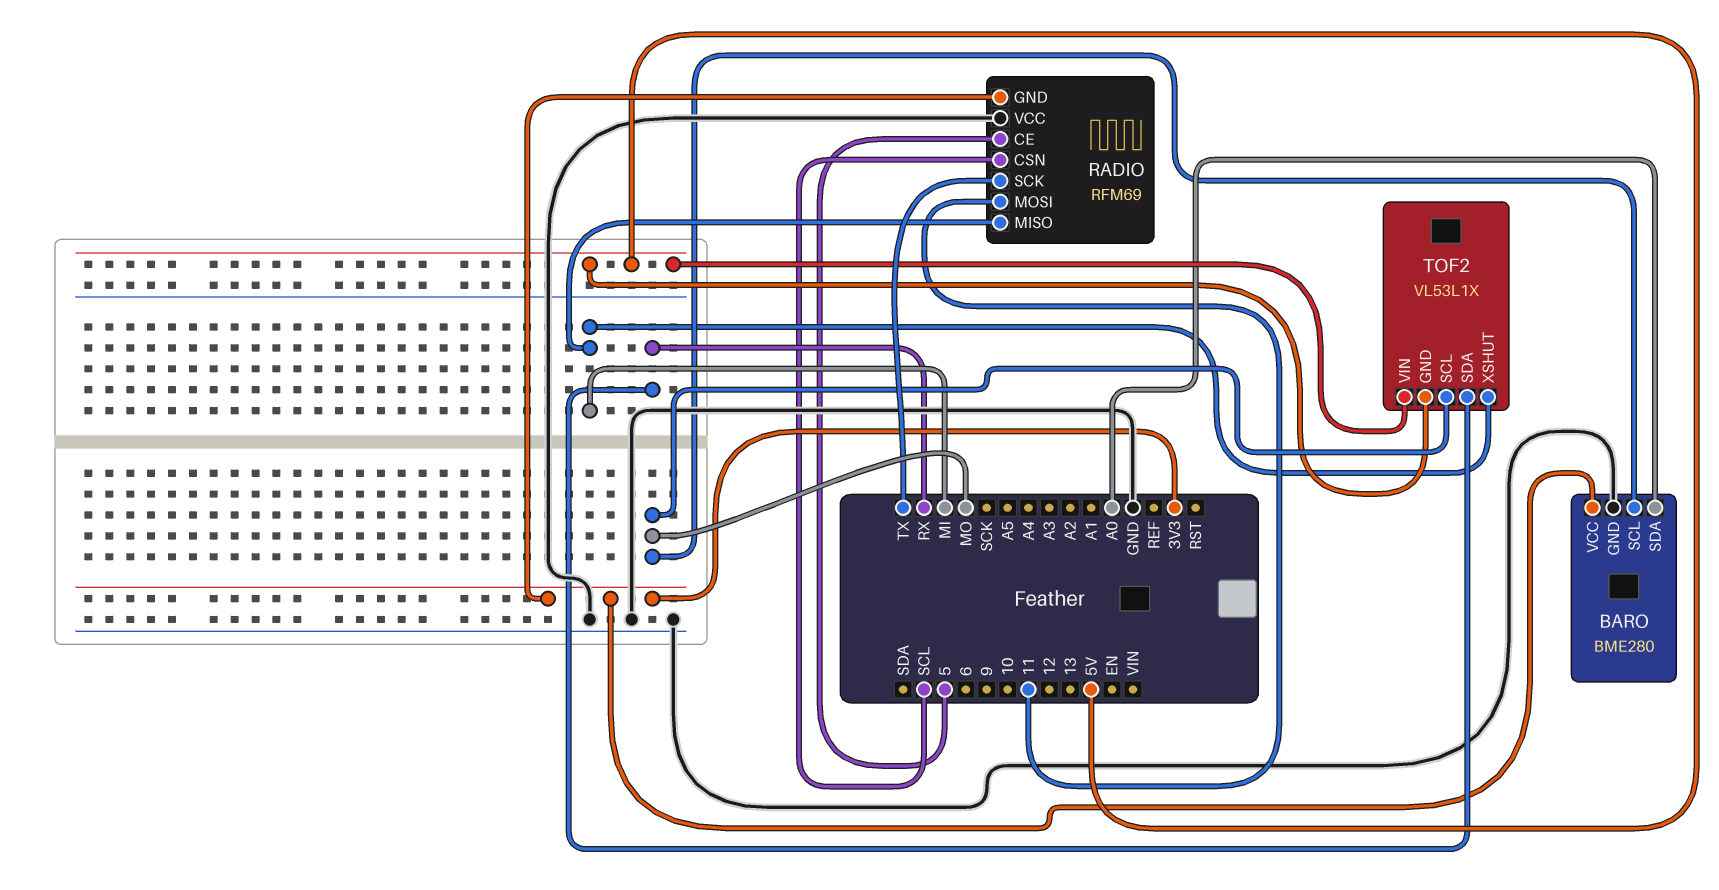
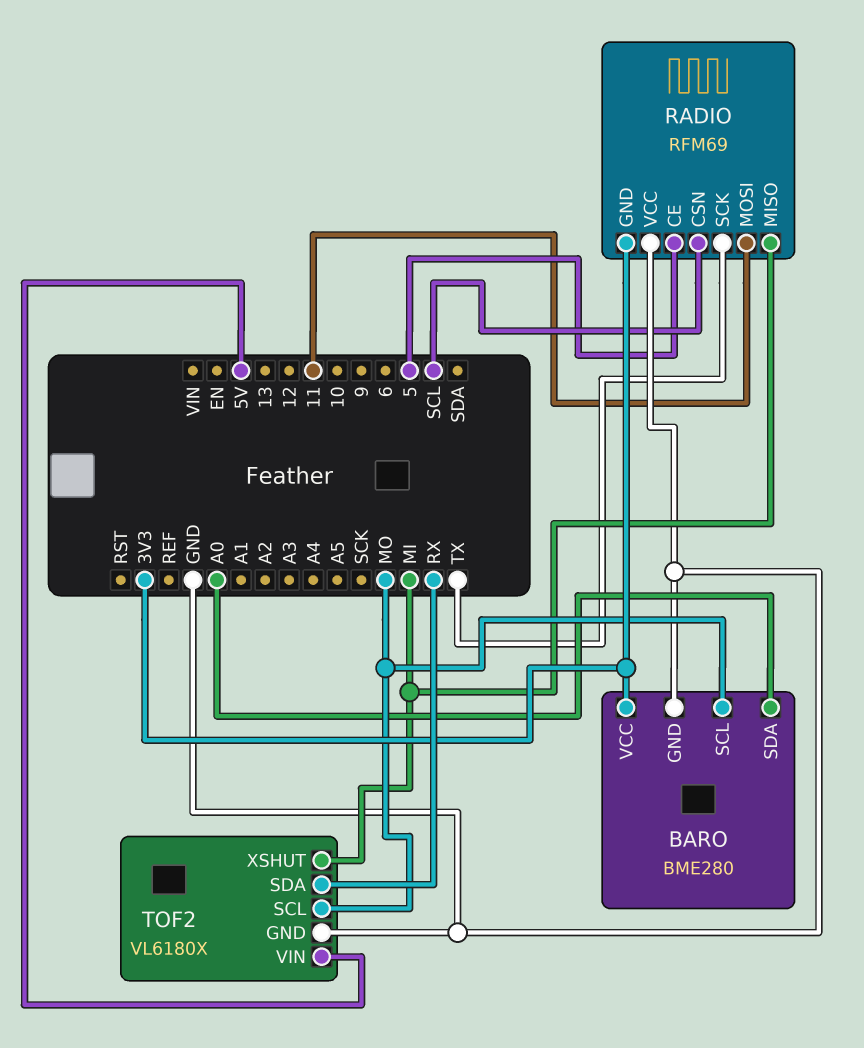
TOF2: VL53L1X -> VL6180X
TOF2 pin GND: 5V -> GND

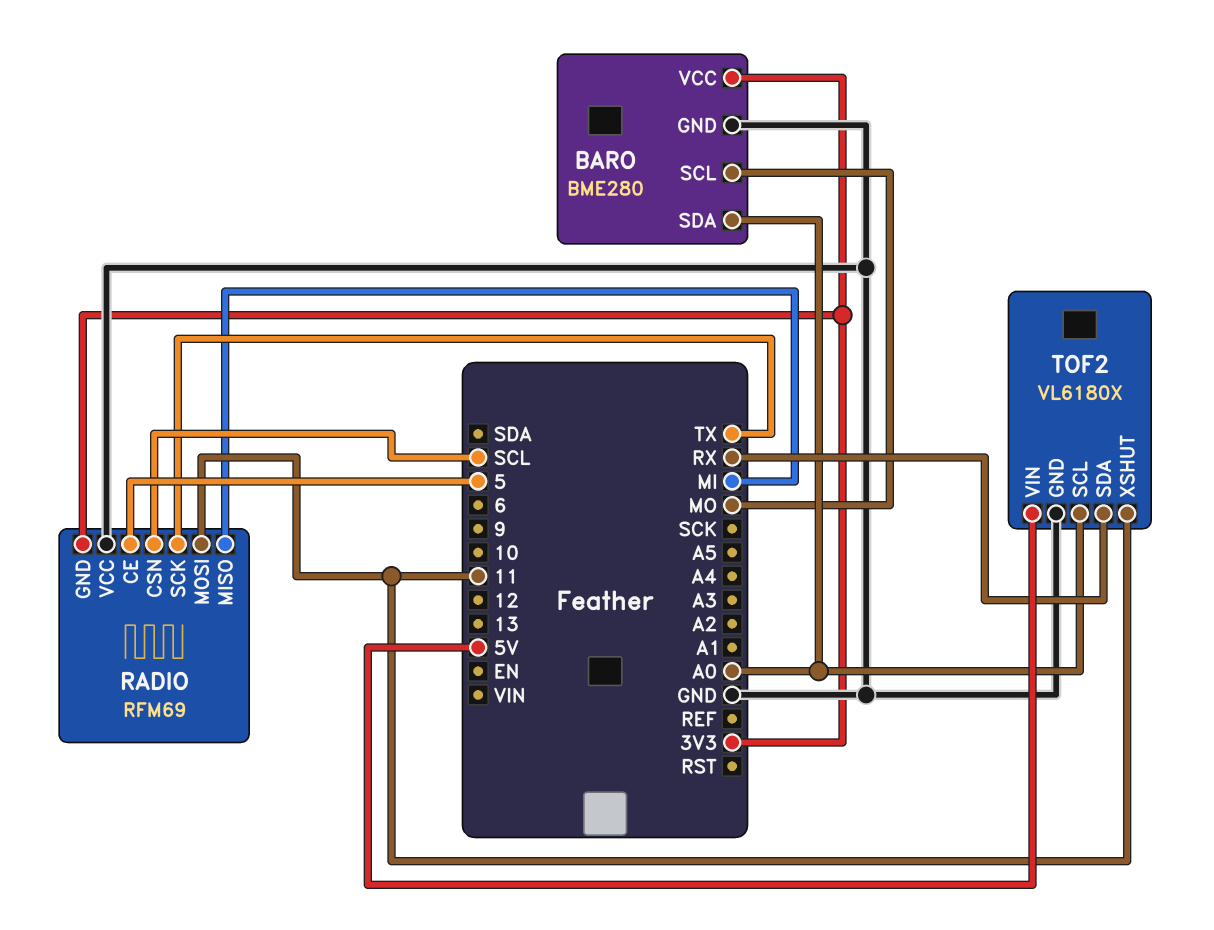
TOF2 pin SCL: MO -> A0
TOF2 pin XSHUT: MI -> 11

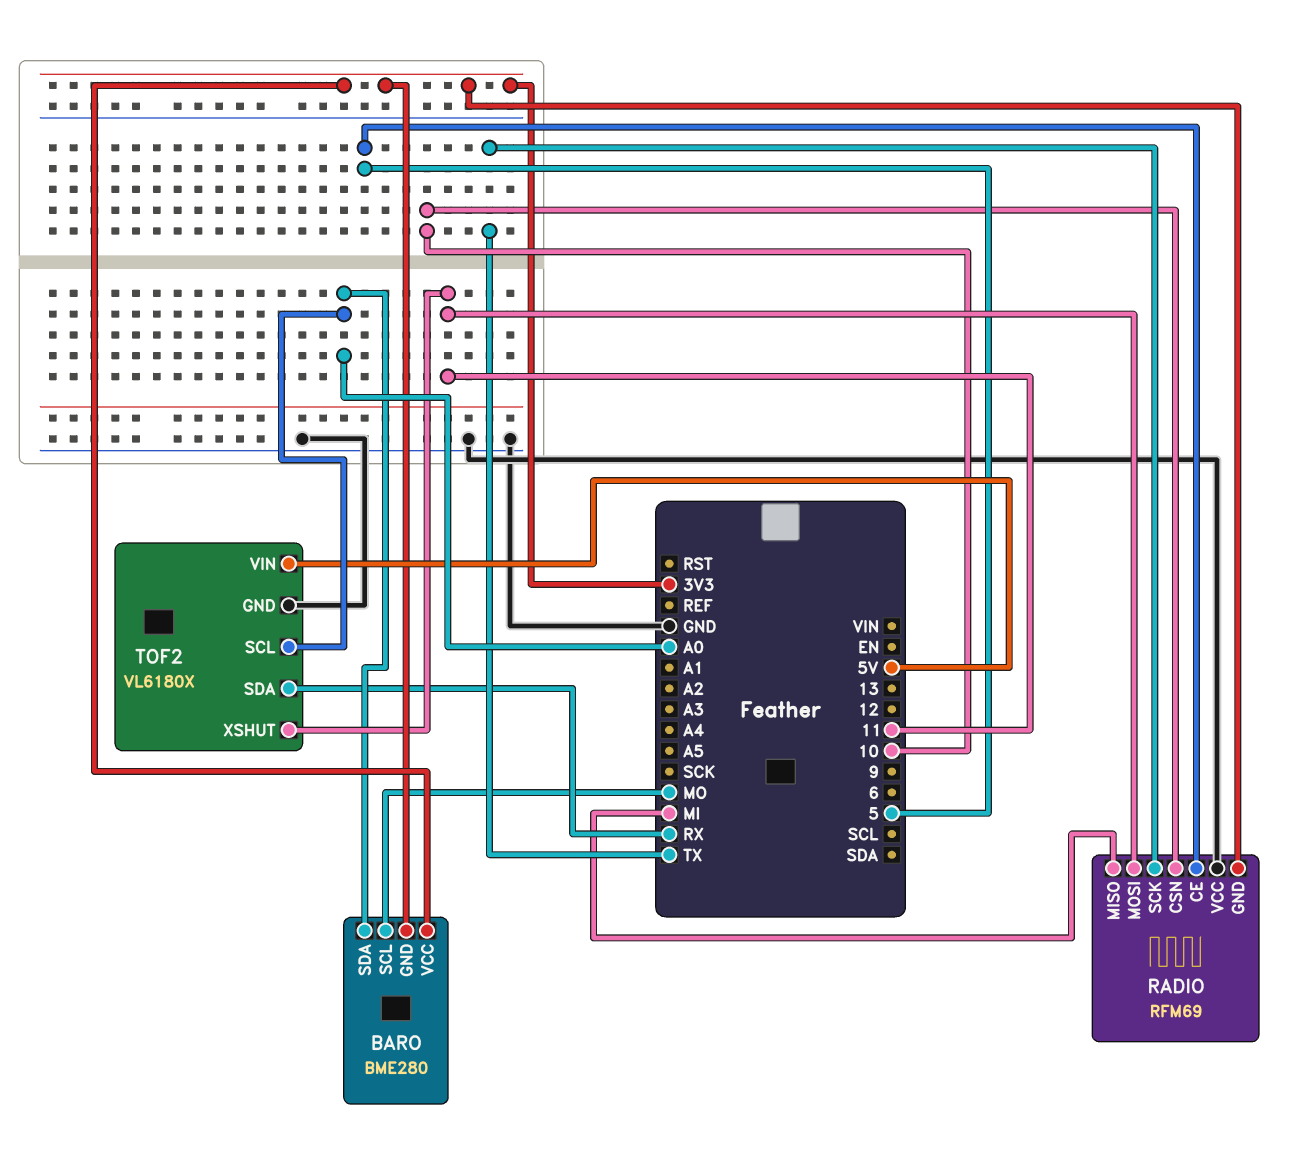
BARO pin GND: GND -> 3V3
RADIO pin CSN: SCL -> 10

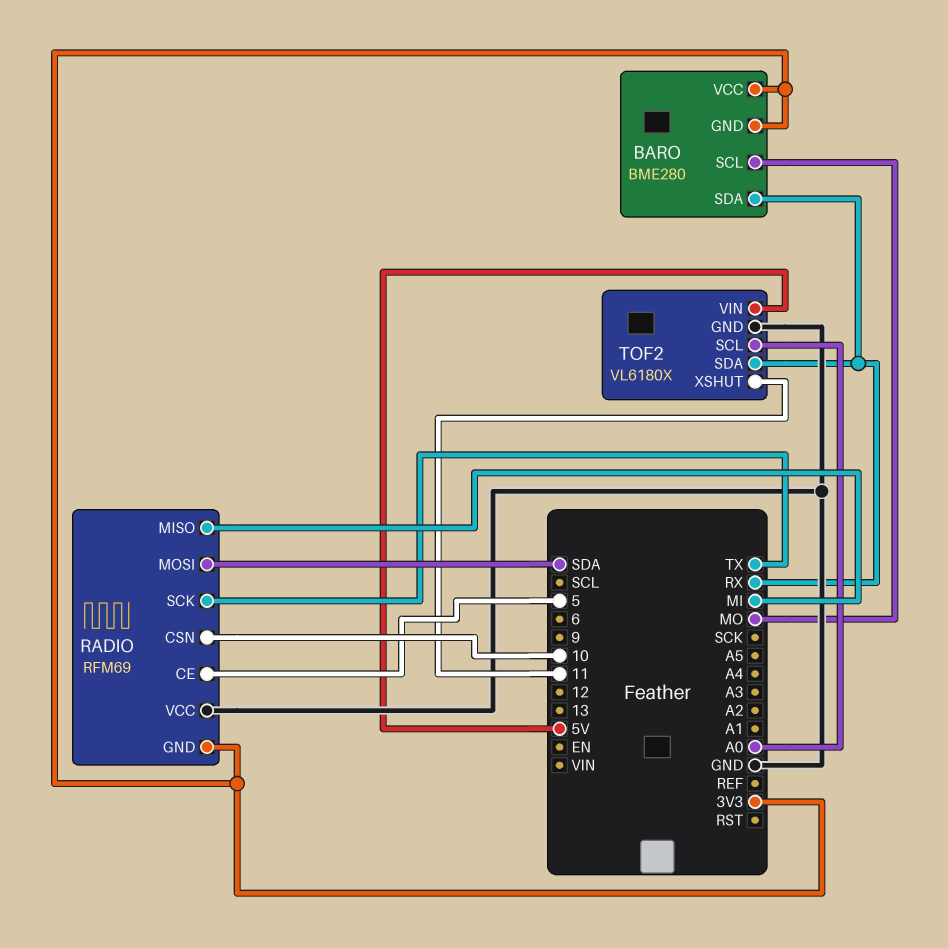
BARO pin SDA: A0 -> RX
RADIO pin MOSI: 11 -> SDA

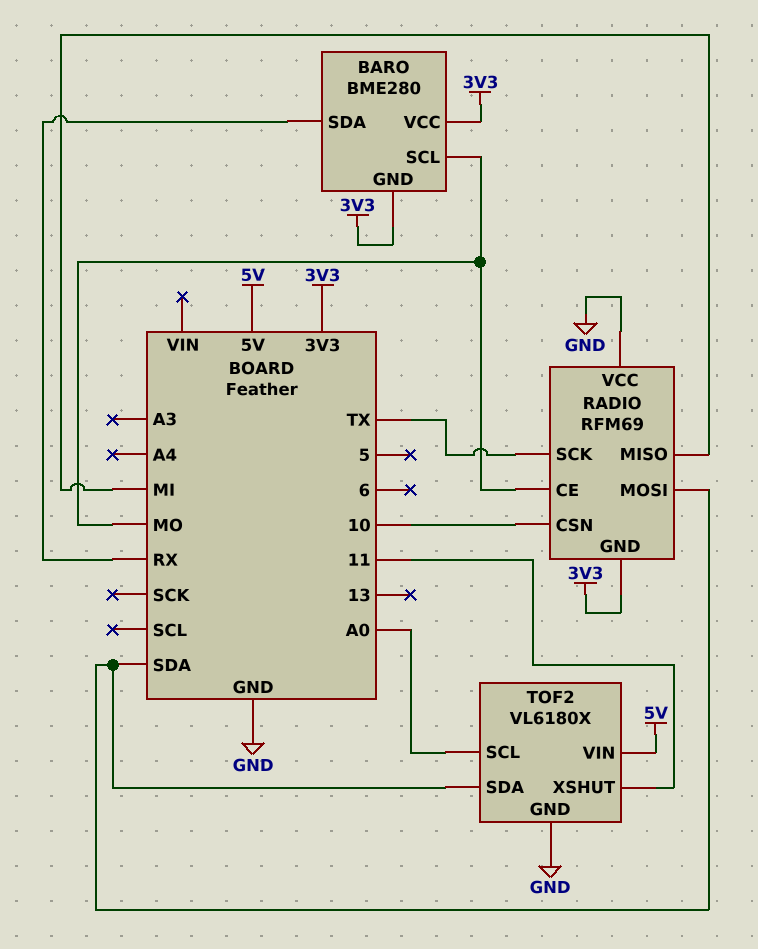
RADIO pin CE: 5 -> MO
TOF2 pin SDA: RX -> SDA

